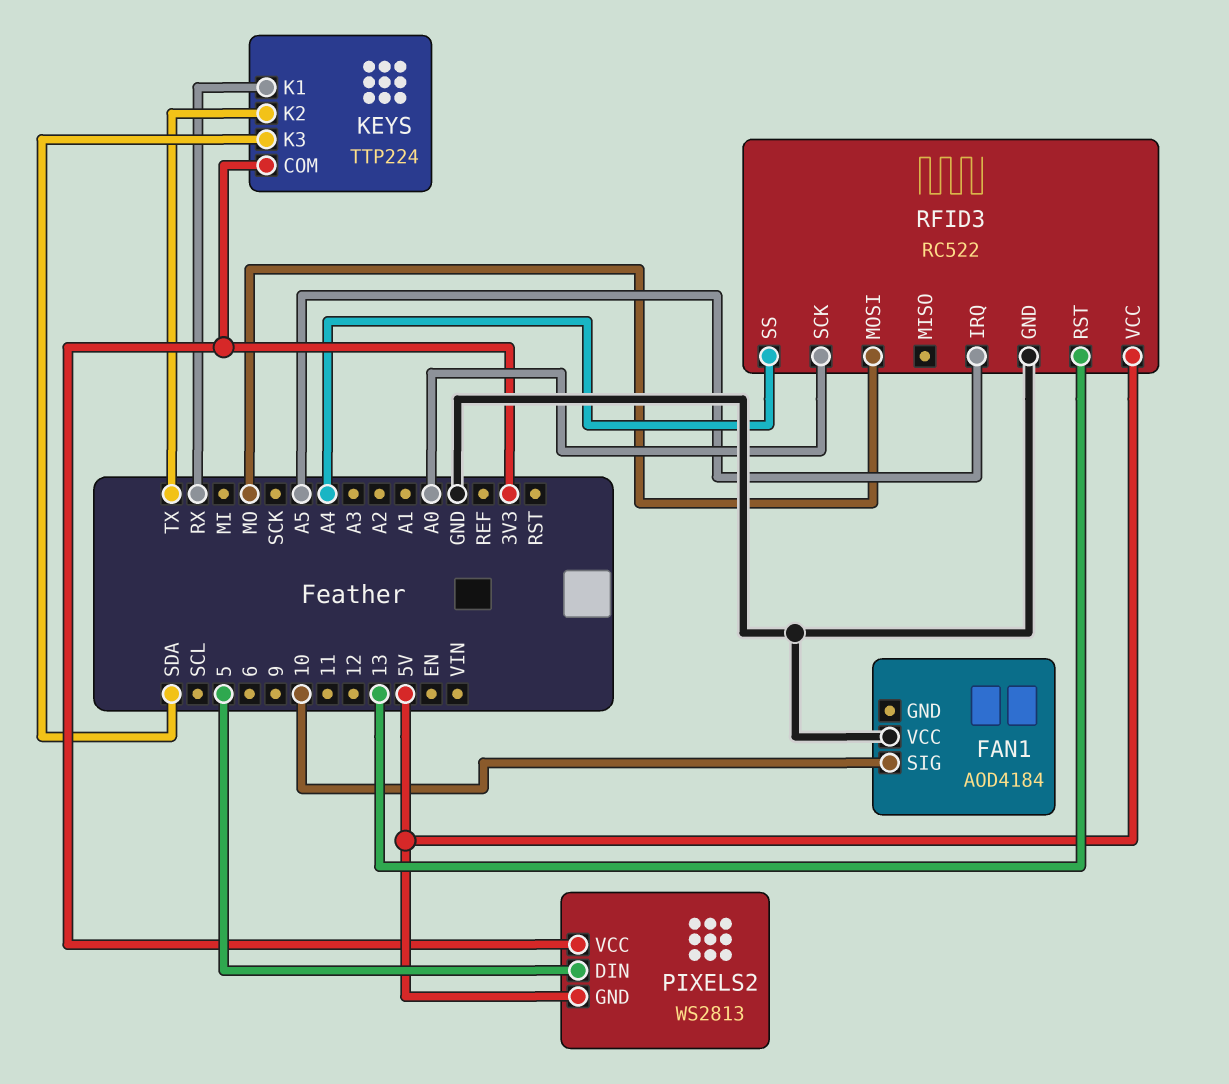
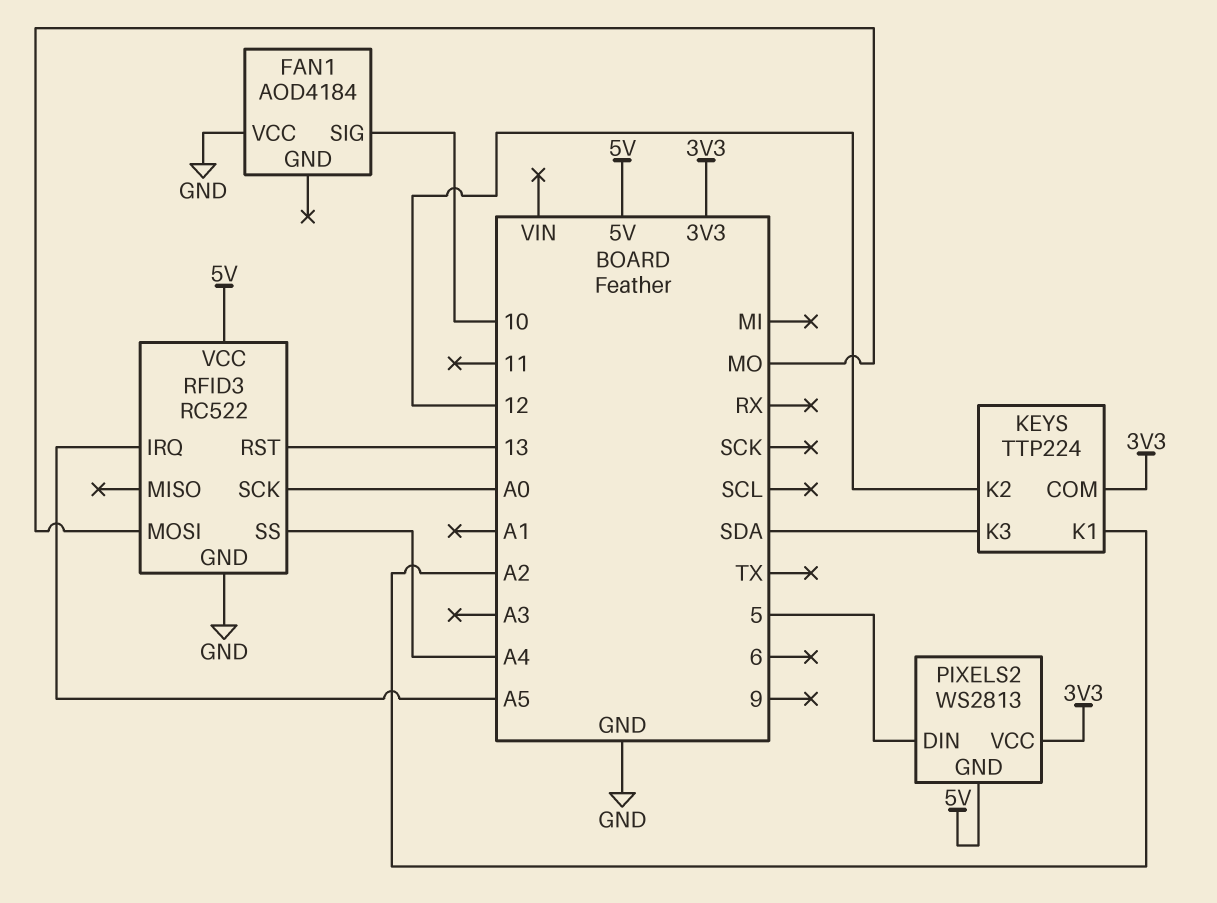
KEYS pin K1: RX -> A2
KEYS pin K2: TX -> 12

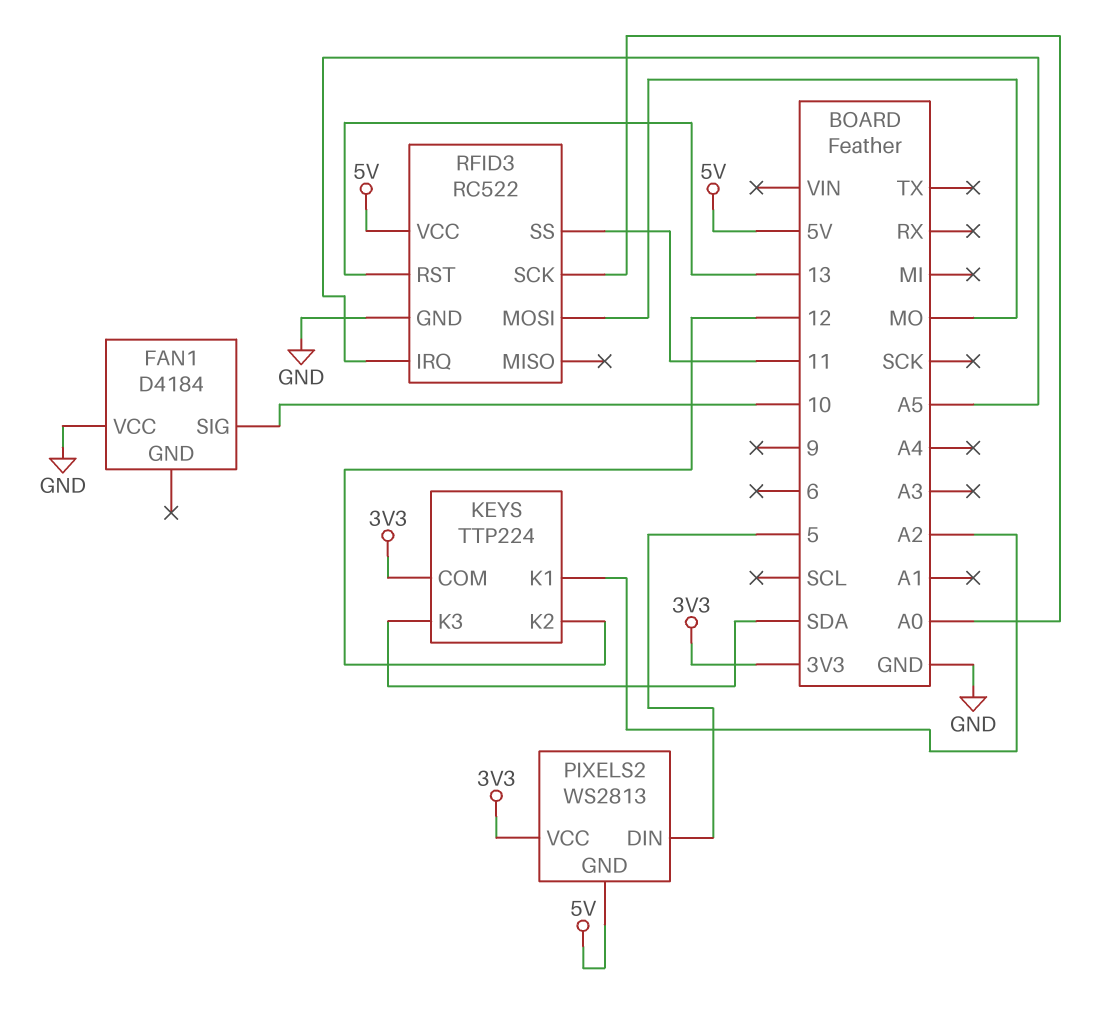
FAN1: AOD4184 -> D4184
RFID3 pin SS: A4 -> 11

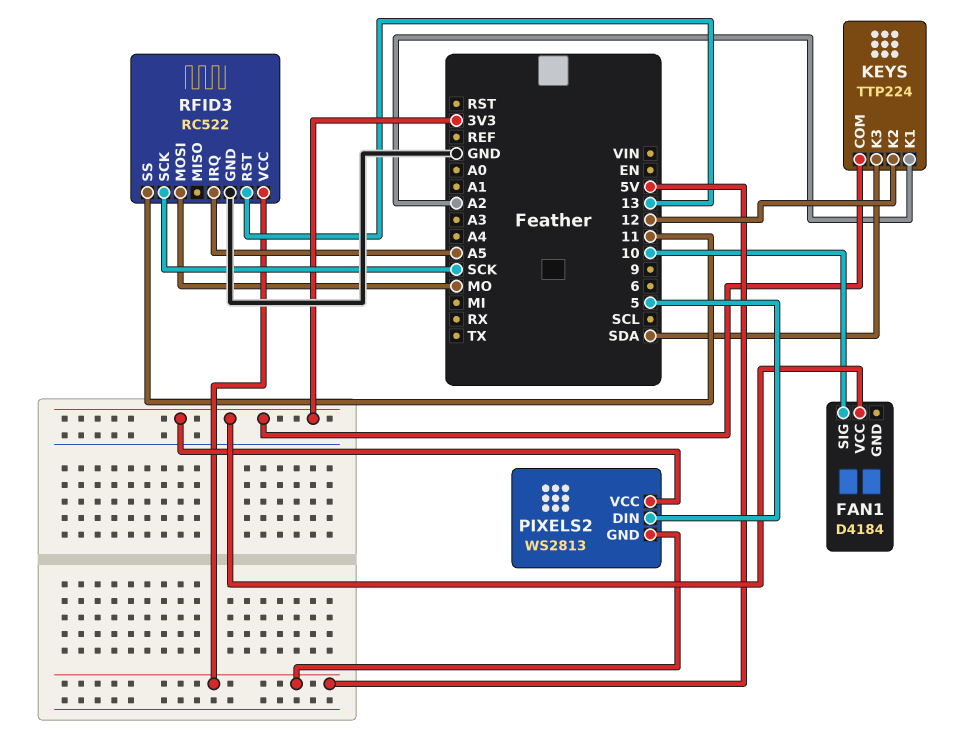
FAN1 pin VCC: GND -> 3V3
RFID3 pin SCK: A0 -> SCK

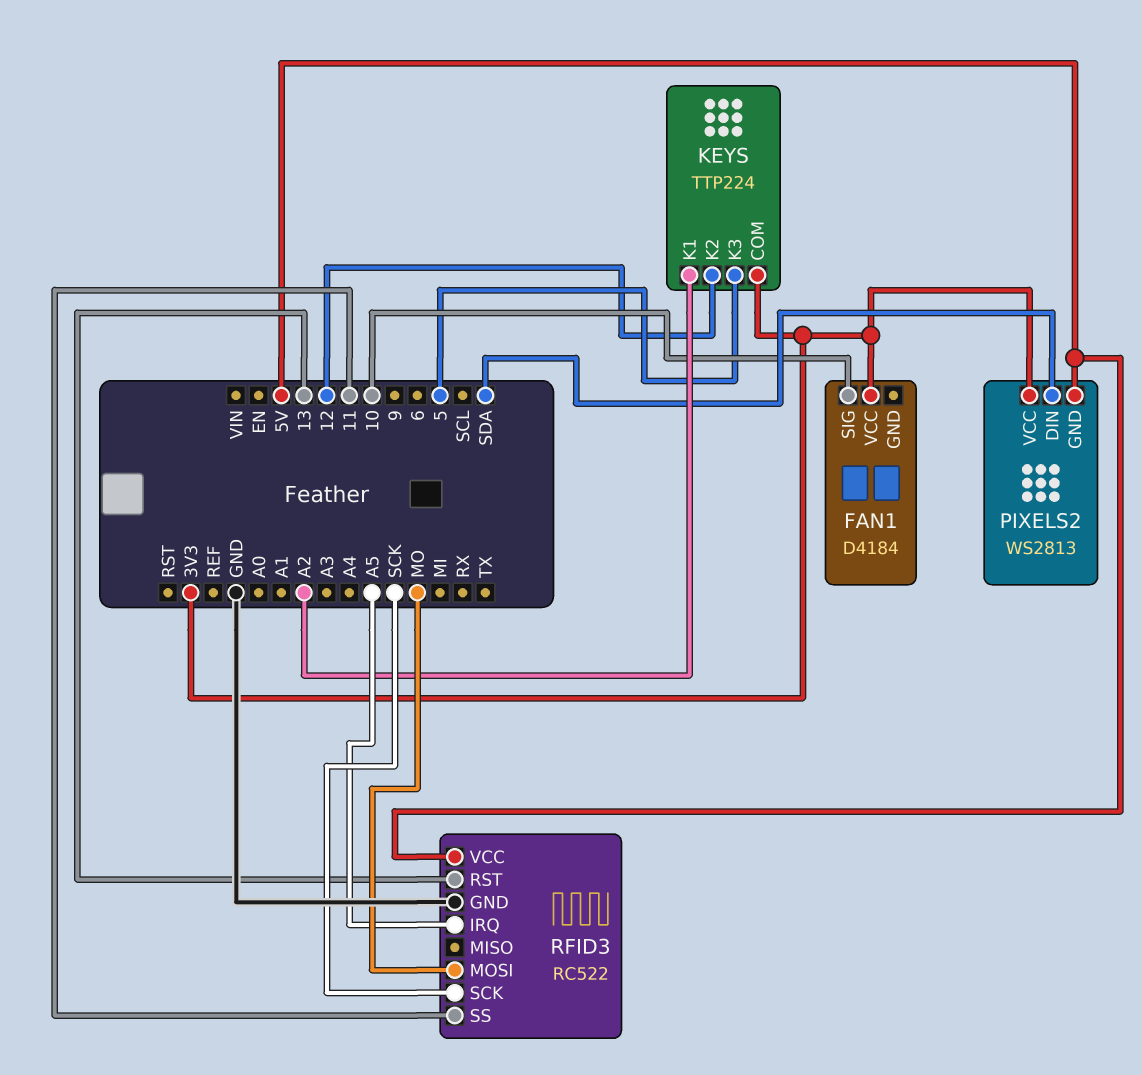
KEYS pin K3: SDA -> 5
PIXELS2 pin DIN: 5 -> SDA

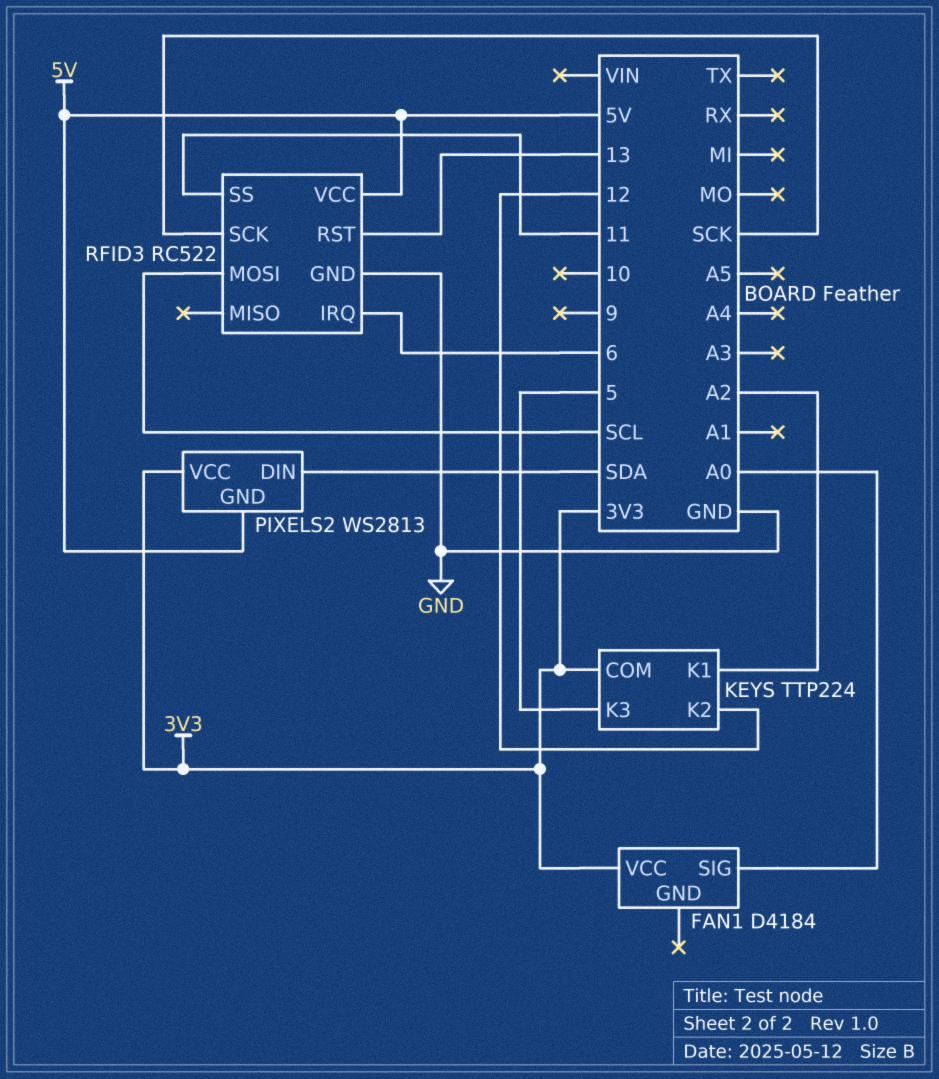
FAN1 pin SIG: 10 -> A0
RFID3 pin IRQ: A5 -> 6
RFID3 pin MOSI: MO -> SCL

